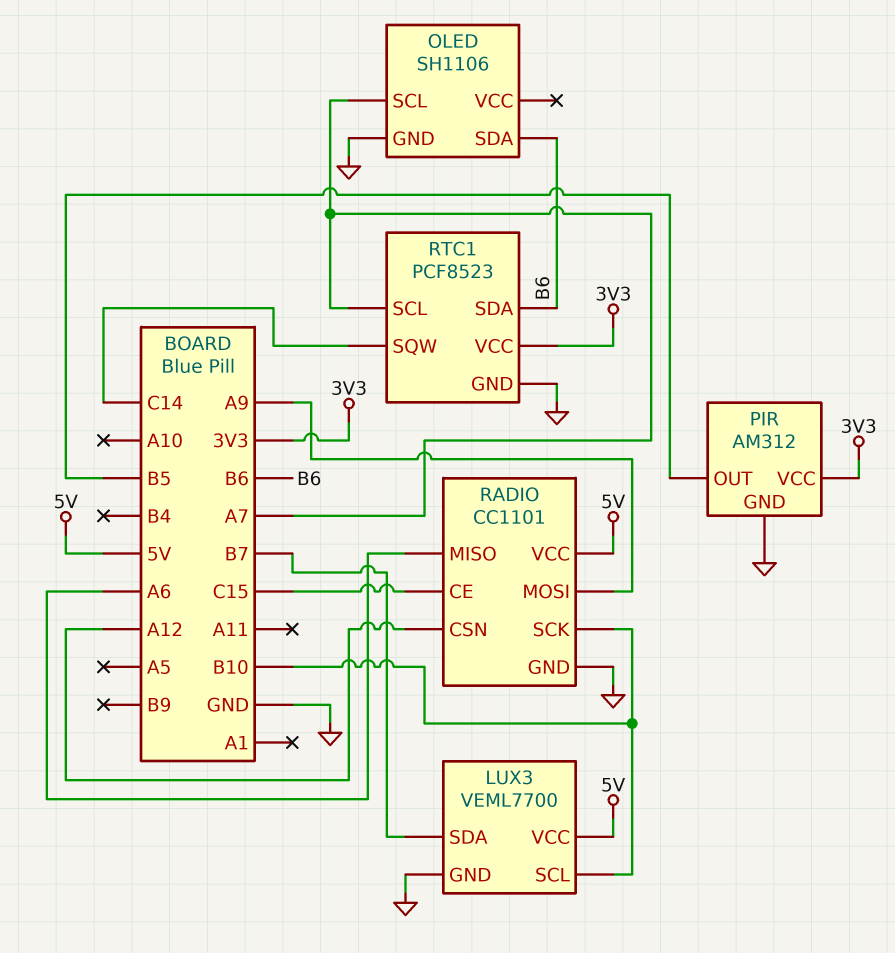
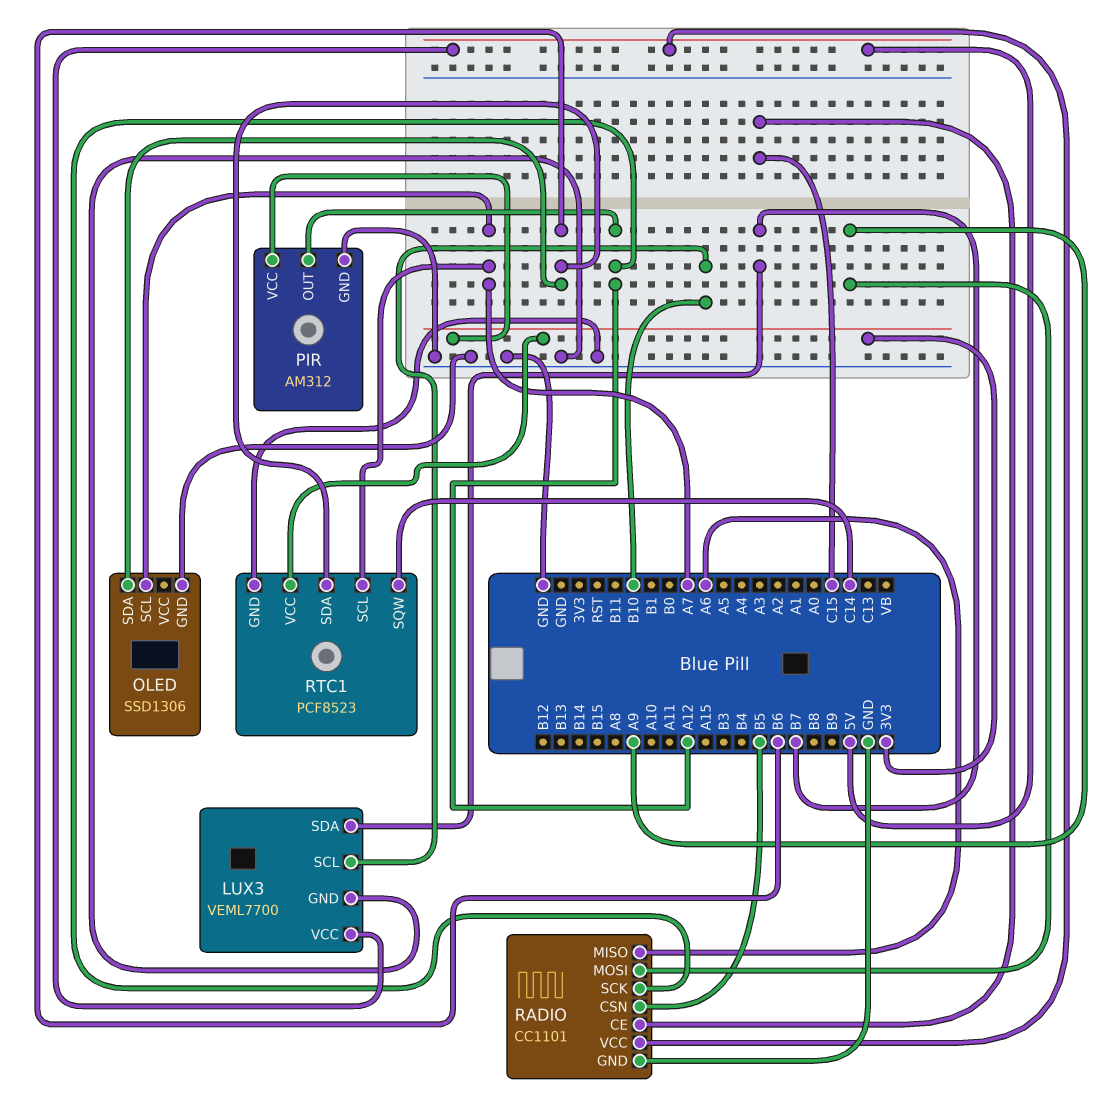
OLED: SH1106 -> SSD1306
PIR pin OUT: B5 -> A12
RADIO pin CSN: A12 -> B5
RADIO pin SCK: B10 -> A12

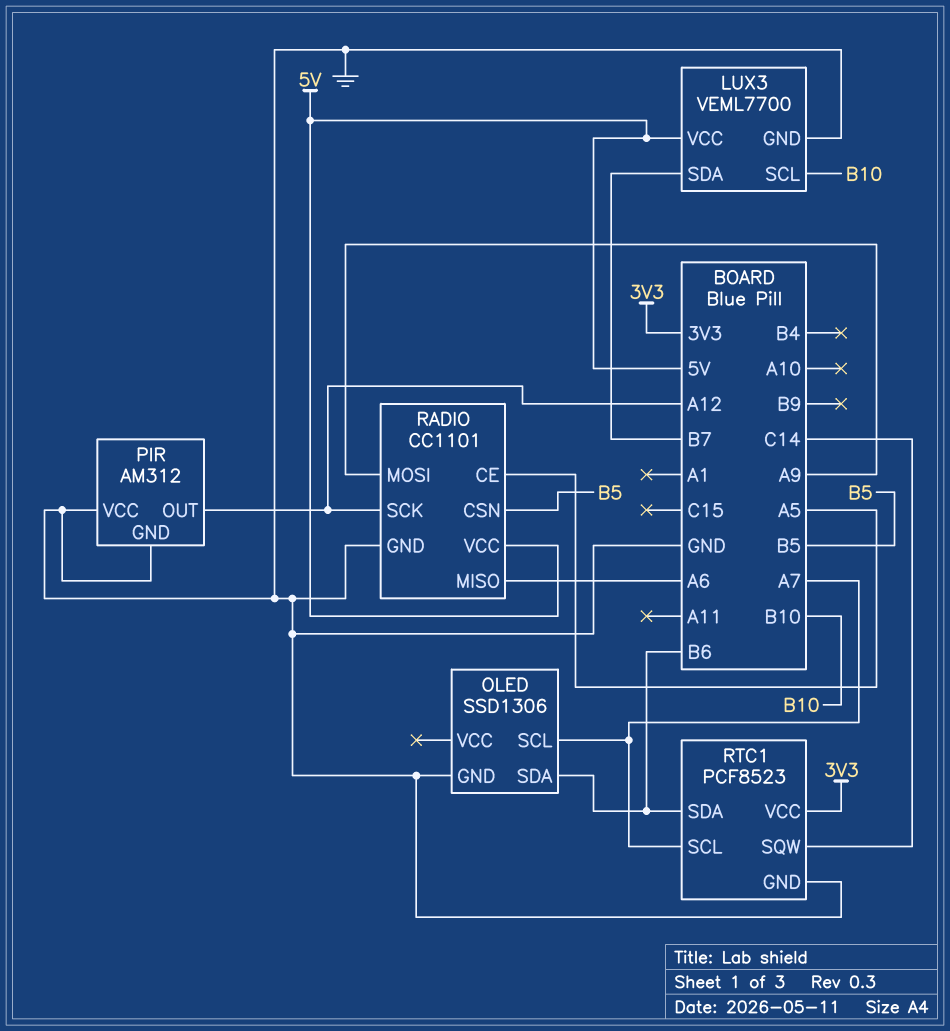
PIR pin VCC: 3V3 -> GND
RADIO pin CE: C15 -> A5

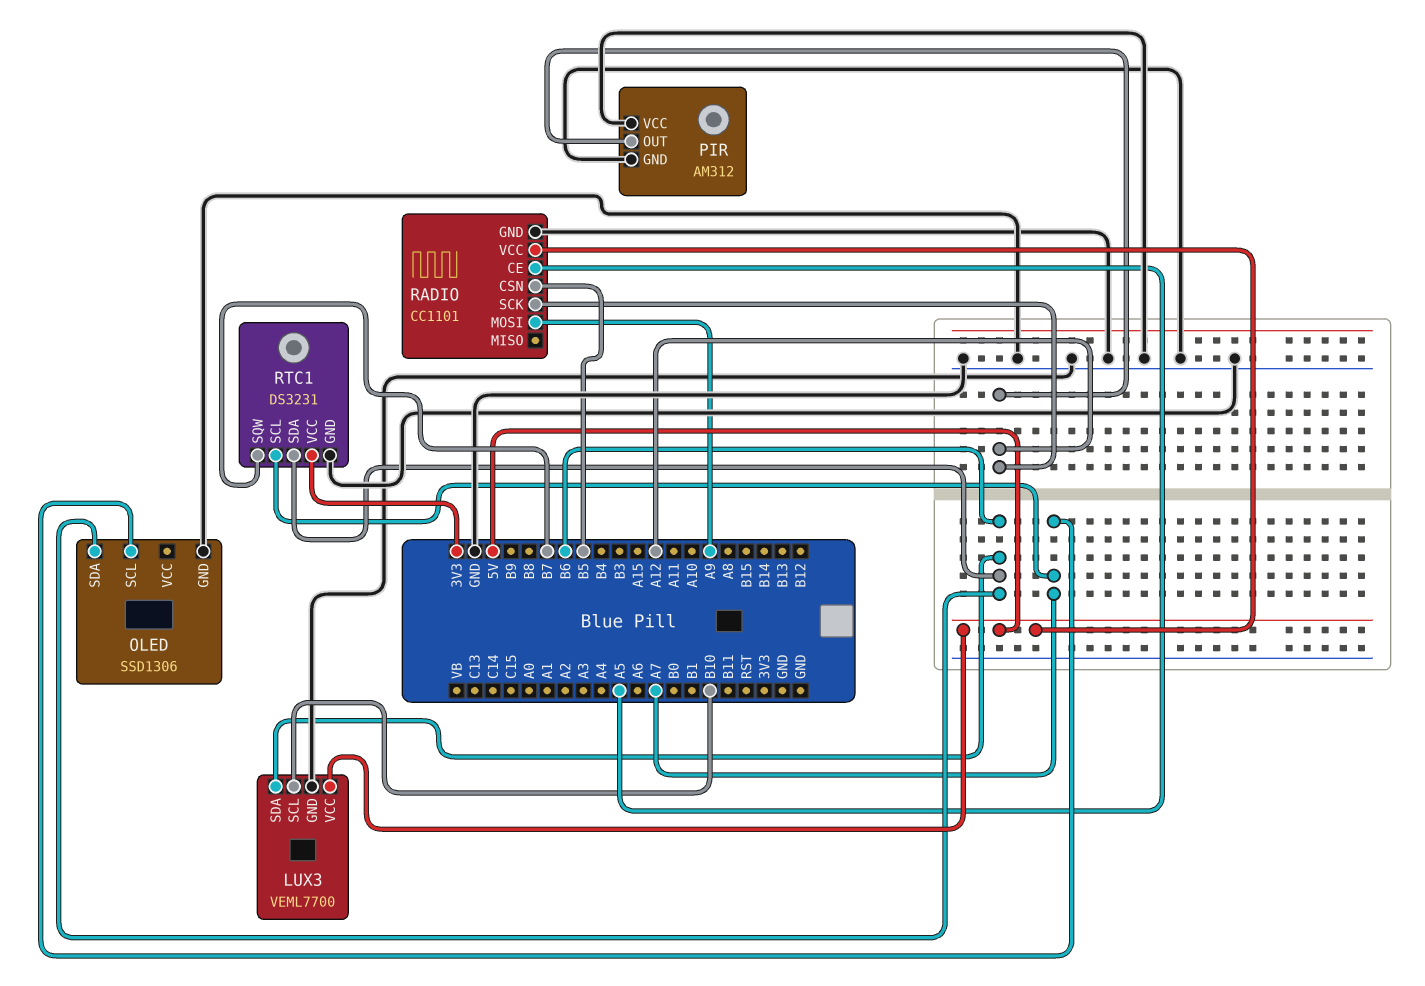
LUX3 pin SDA: B7 -> B6
RADIO pin MISO: A6 -> none
RTC1: PCF8523 -> DS3231
RTC1 pin SQW: C14 -> B7

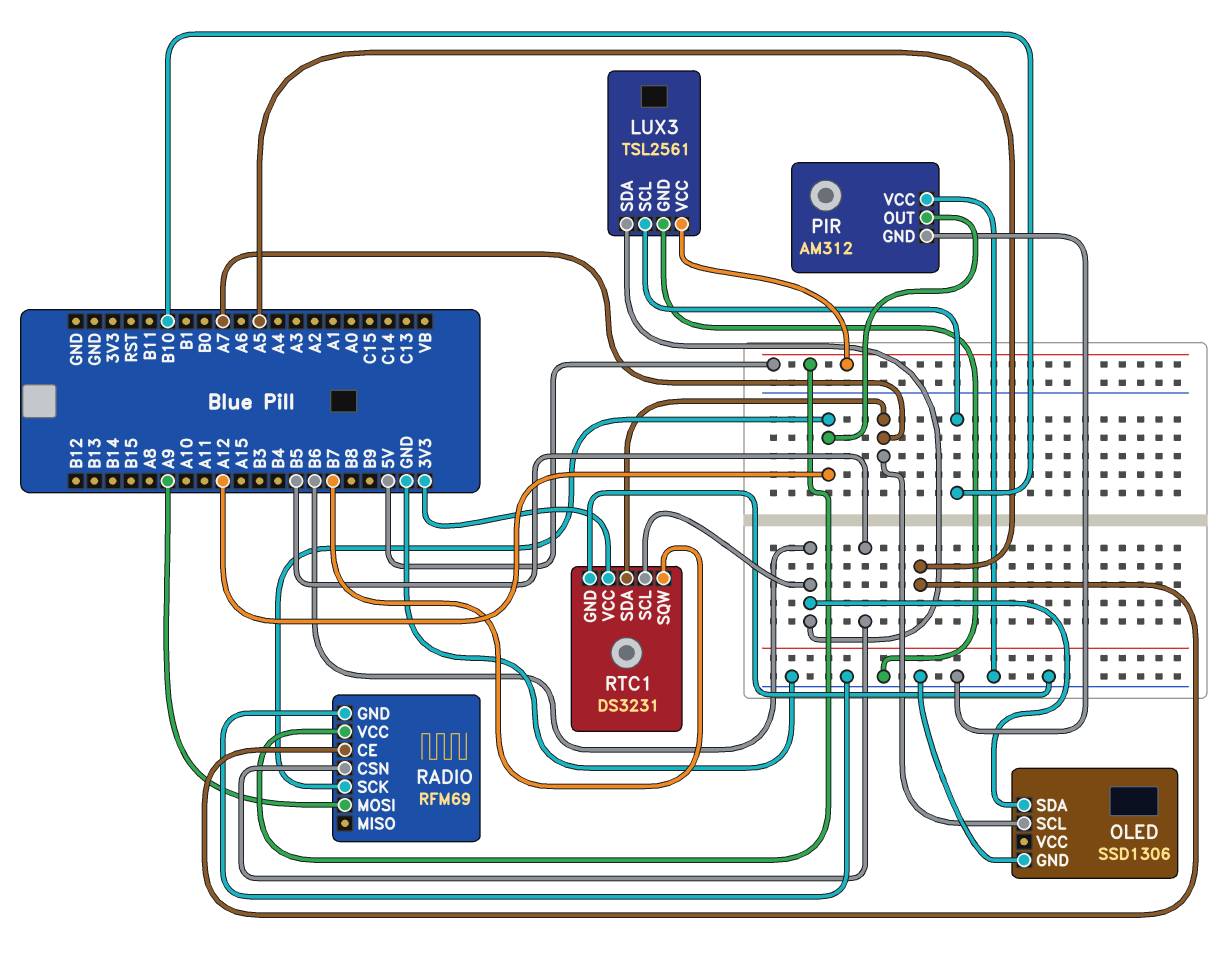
LUX3: VEML7700 -> TSL2561
RADIO: CC1101 -> RFM69
RTC1 pin SCL: A7 -> B6
RTC1 pin SDA: B6 -> A7

